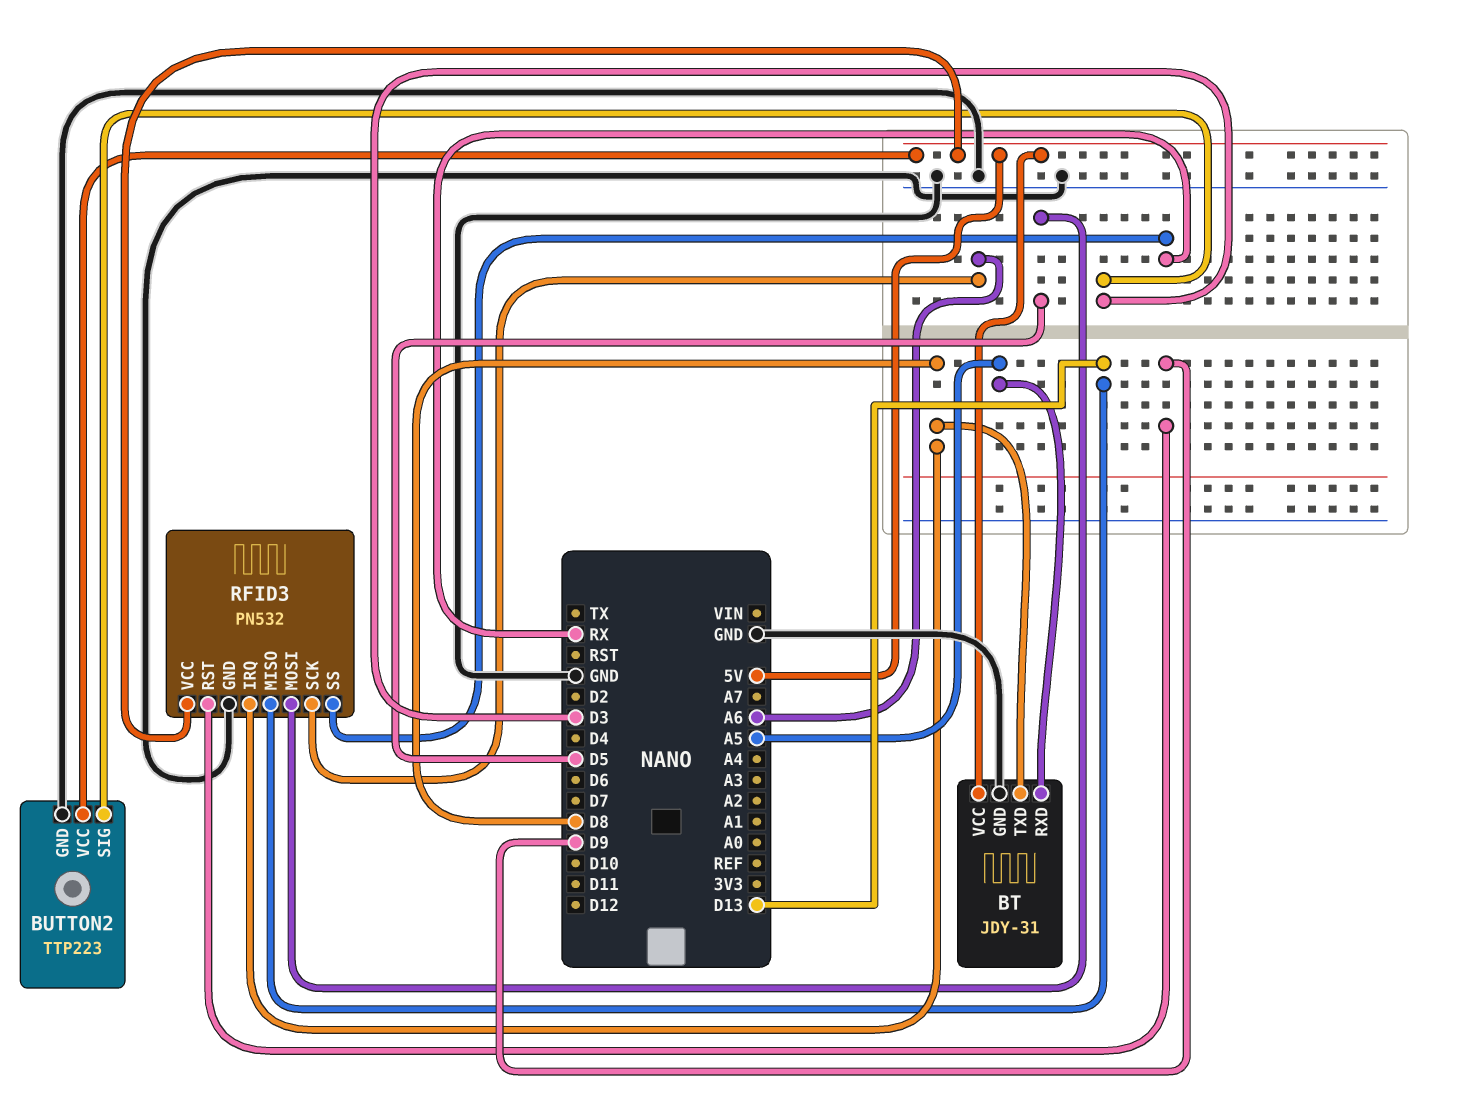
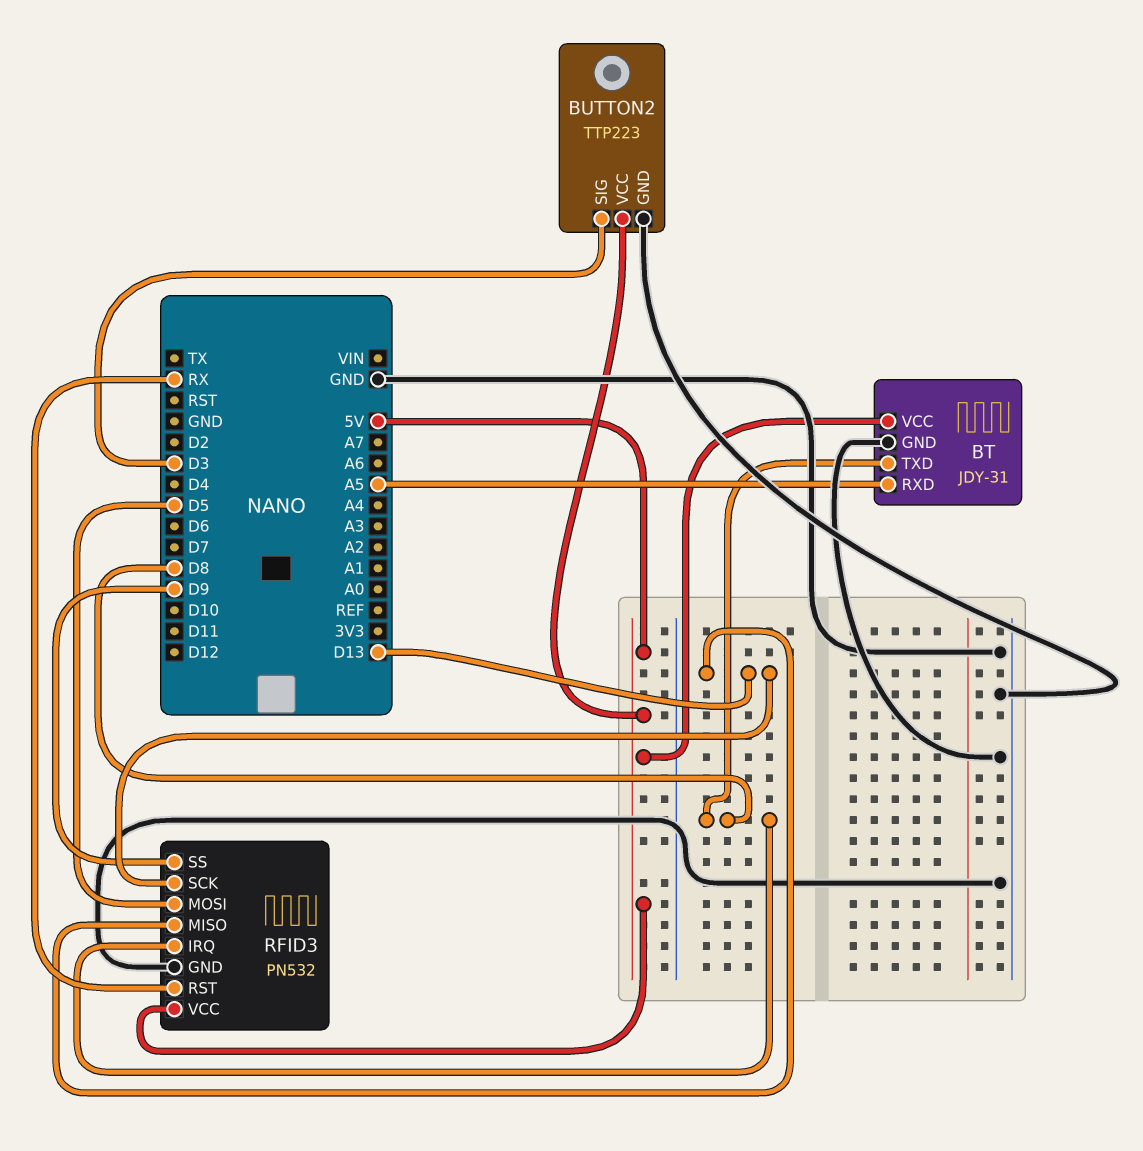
RFID3 pin RST: D9 -> RX
RFID3 pin SCK: A6 -> D13
RFID3 pin SS: RX -> D9

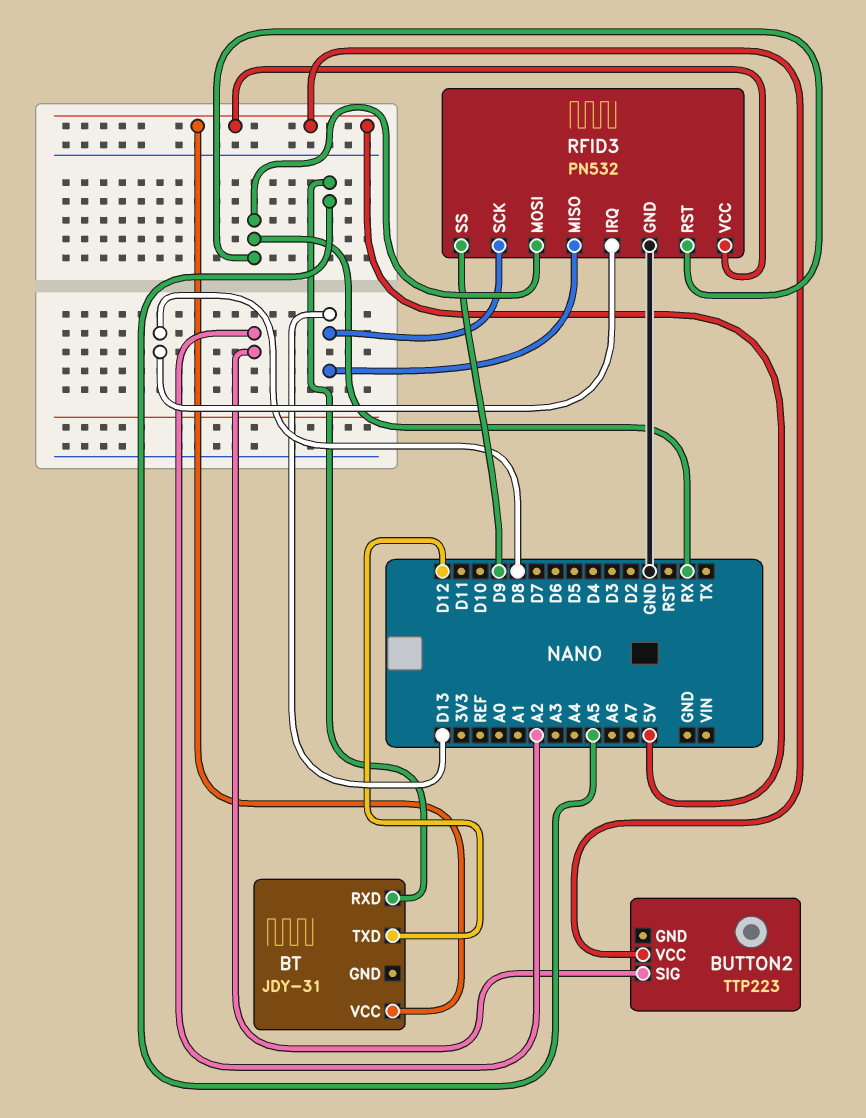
BT pin GND: GND -> none
BT pin TXD: D8 -> D12
BUTTON2 pin GND: GND -> none
BUTTON2 pin SIG: D3 -> A2
RFID3 pin MOSI: D5 -> RX

